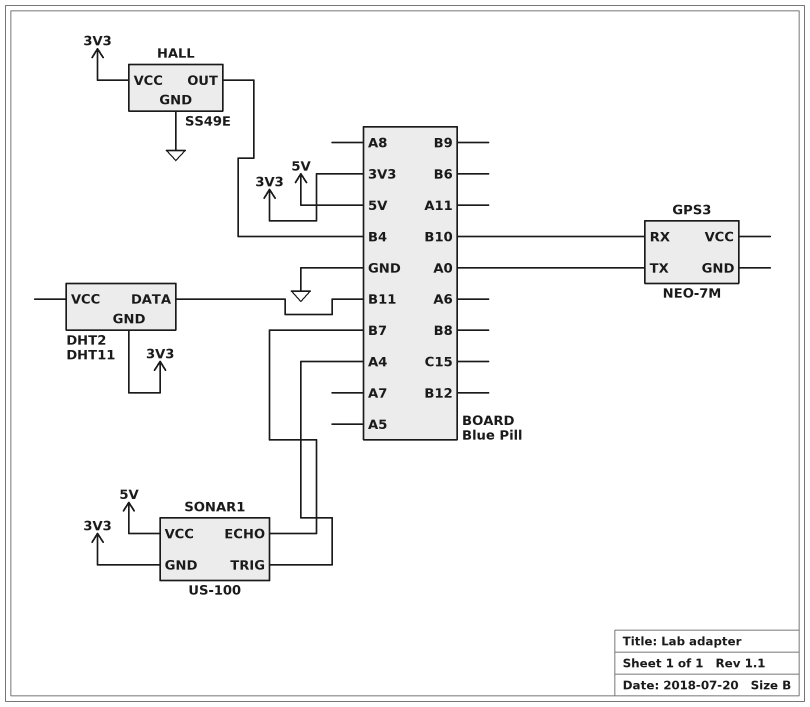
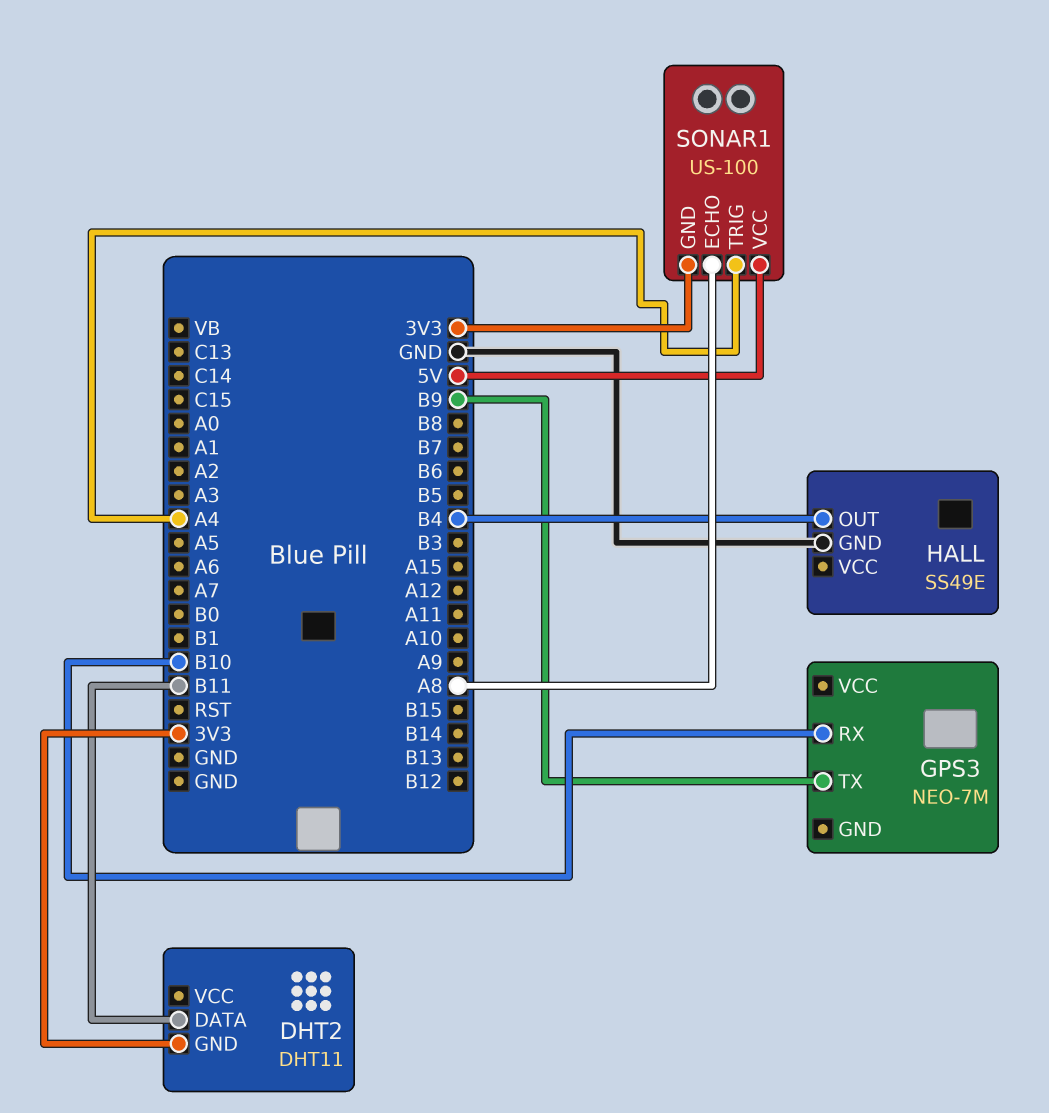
GPS3 pin TX: A0 -> B9
HALL pin VCC: 3V3 -> none
SONAR1 pin ECHO: B7 -> A8

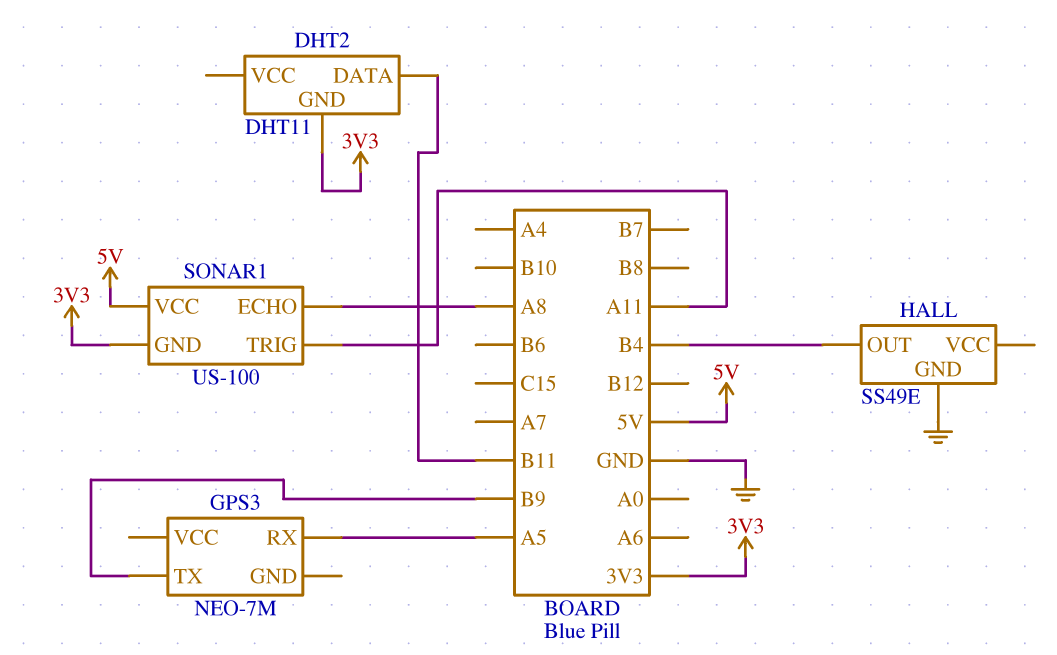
GPS3 pin RX: B10 -> A5
SONAR1 pin TRIG: A4 -> A11

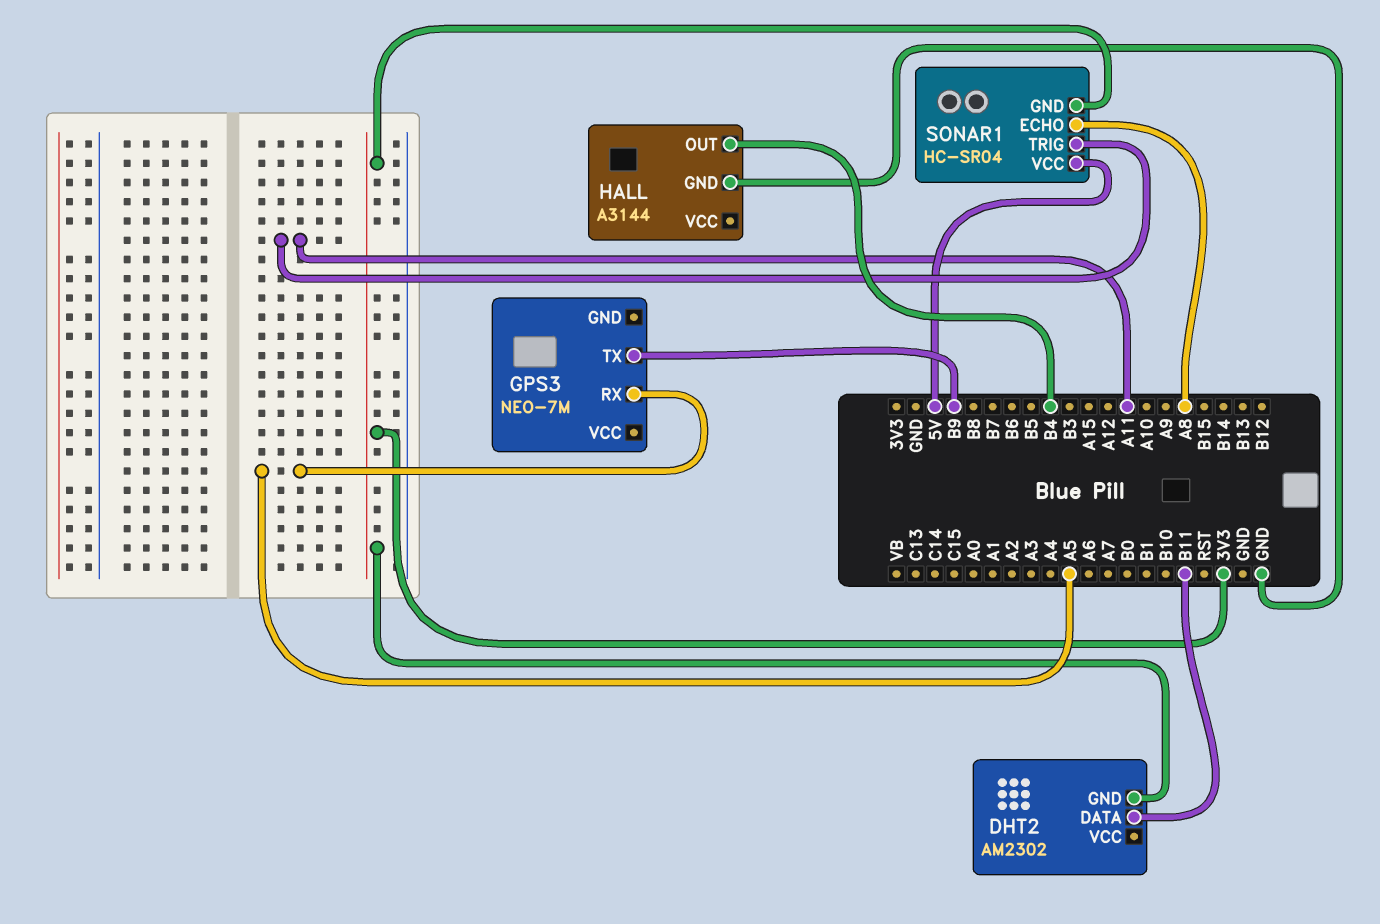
DHT2: DHT11 -> AM2302
HALL: SS49E -> A3144
SONAR1: US-100 -> HC-SR04

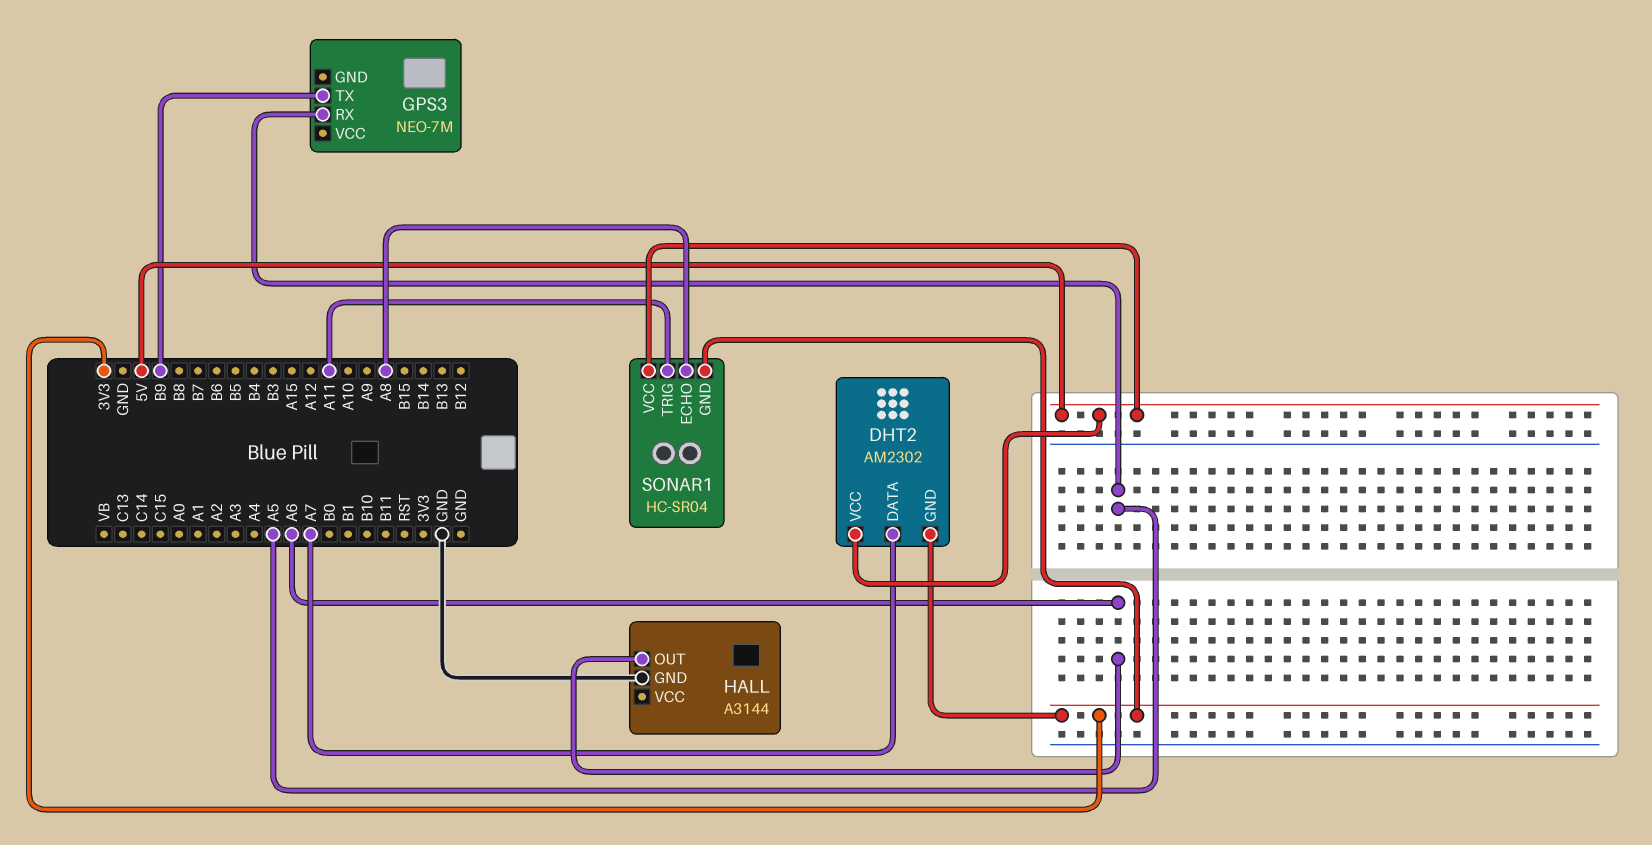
DHT2 pin DATA: B11 -> A7
DHT2 pin VCC: none -> 5V
HALL pin OUT: B4 -> A6

